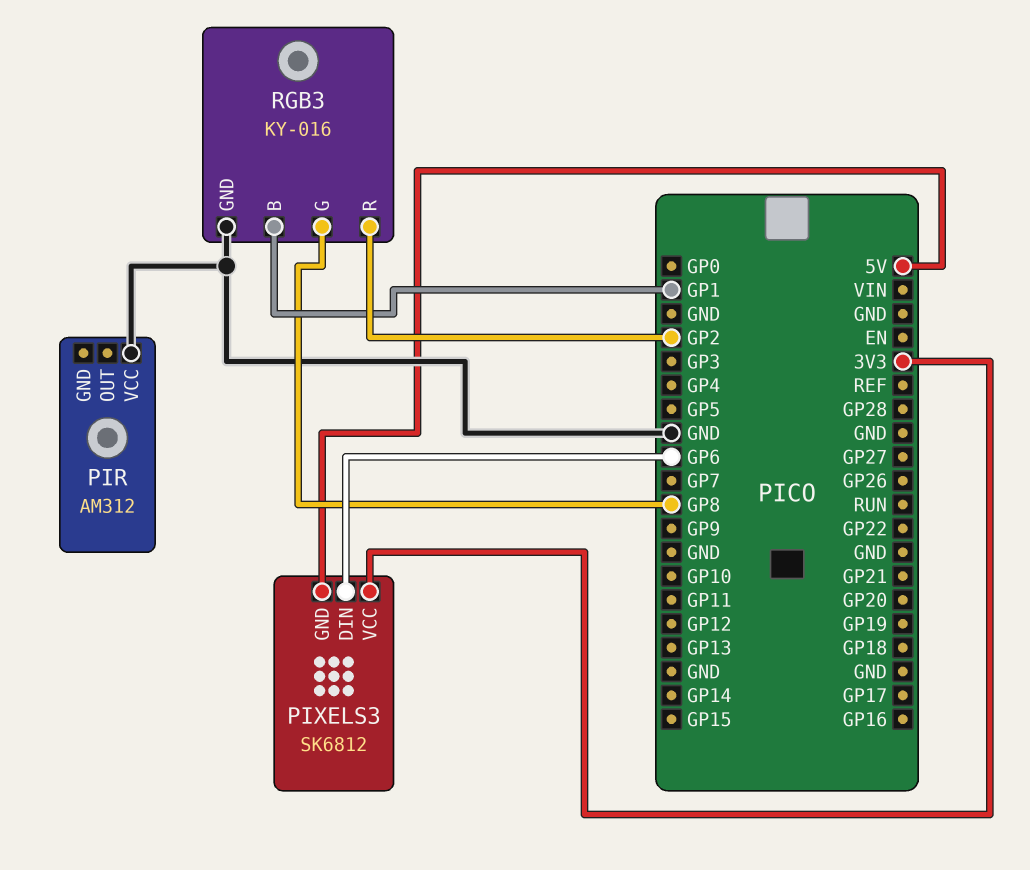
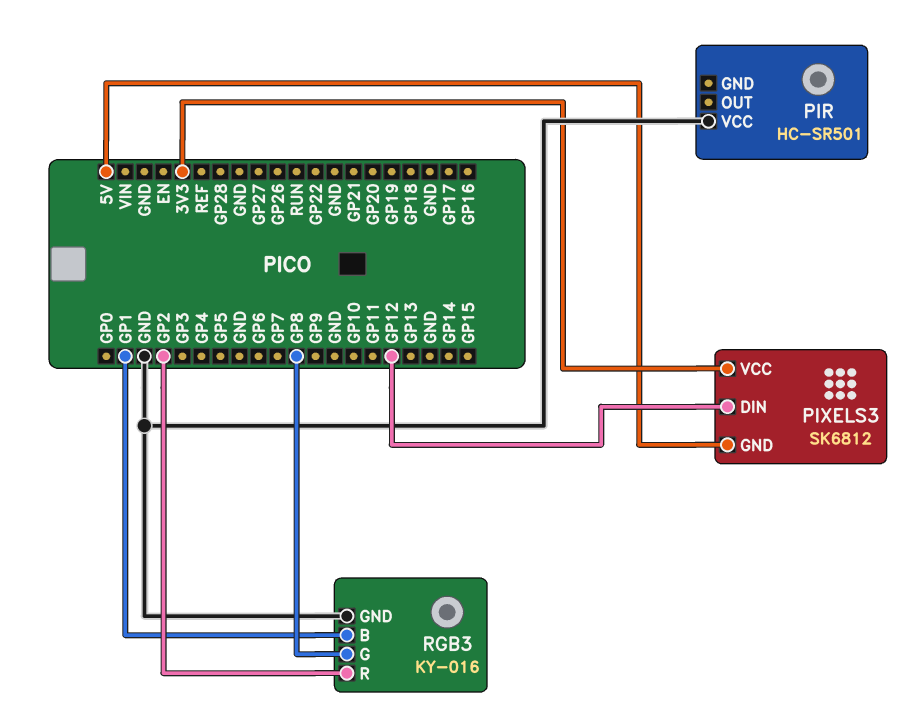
PIR: AM312 -> HC-SR501
PIXELS3 pin DIN: GP6 -> GP12

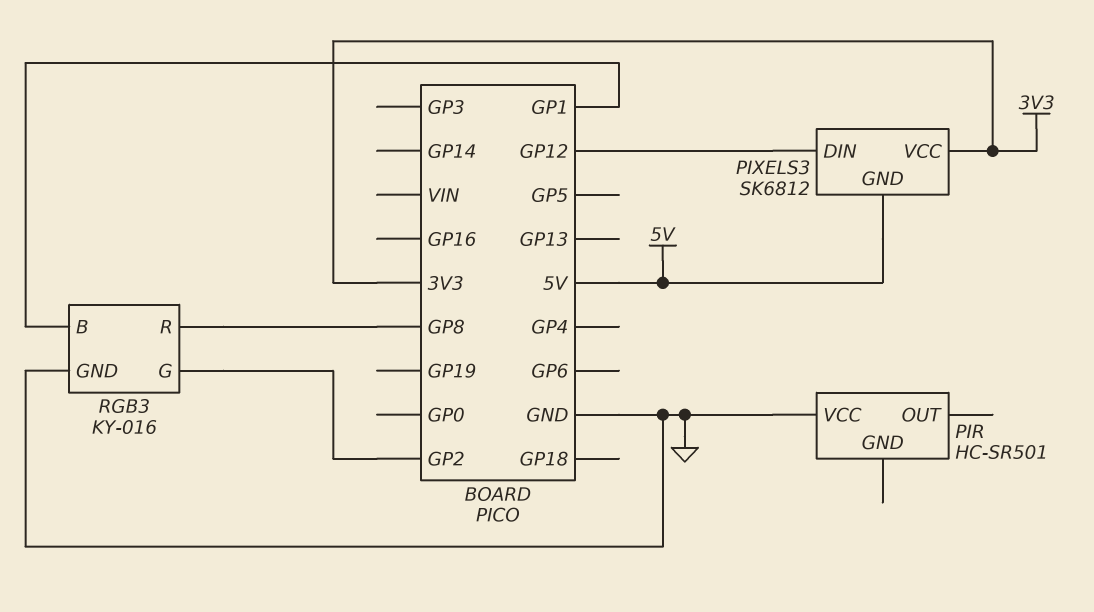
RGB3 pin G: GP8 -> GP2
RGB3 pin R: GP2 -> GP8

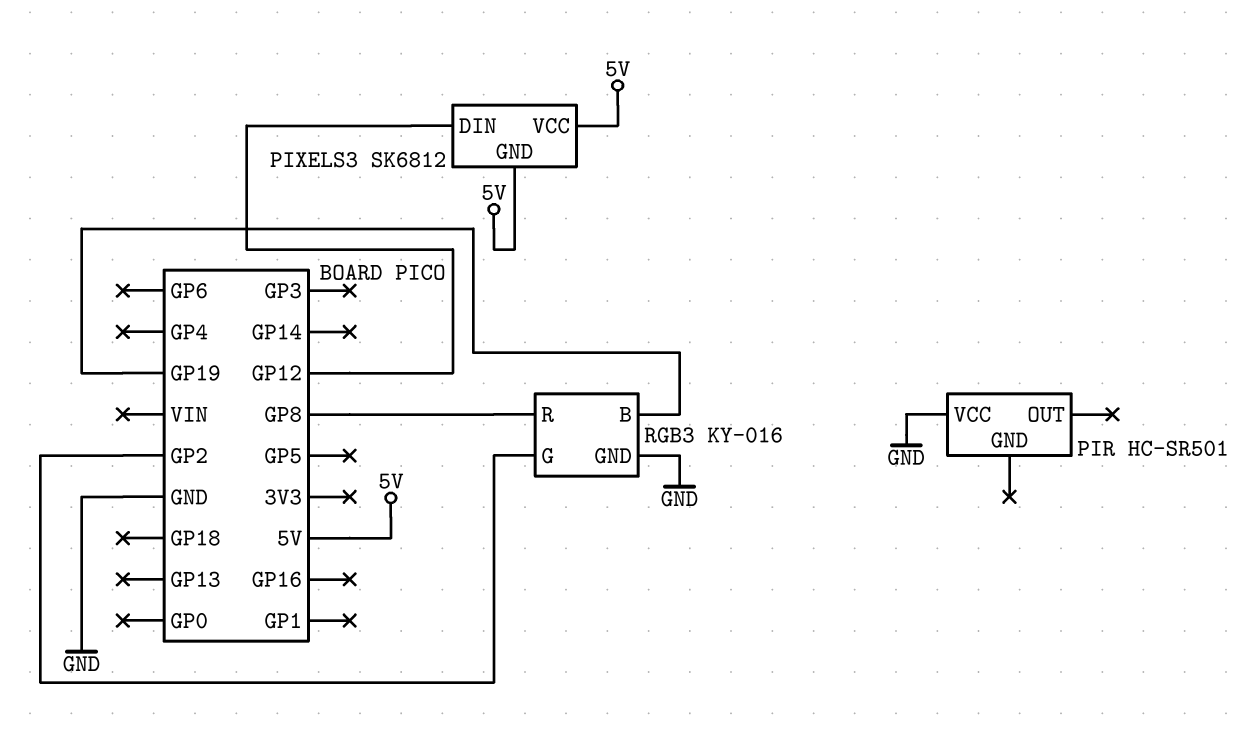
PIXELS3 pin VCC: 3V3 -> 5V
RGB3 pin B: GP1 -> GP19

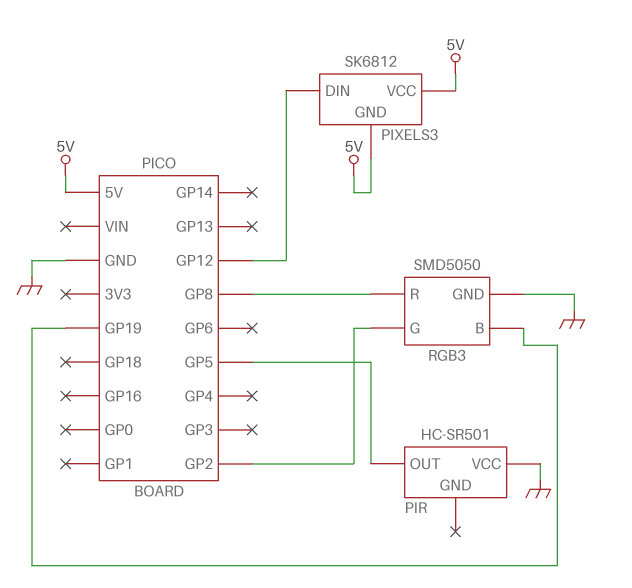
PIR pin OUT: none -> GP5
RGB3: KY-016 -> SMD5050

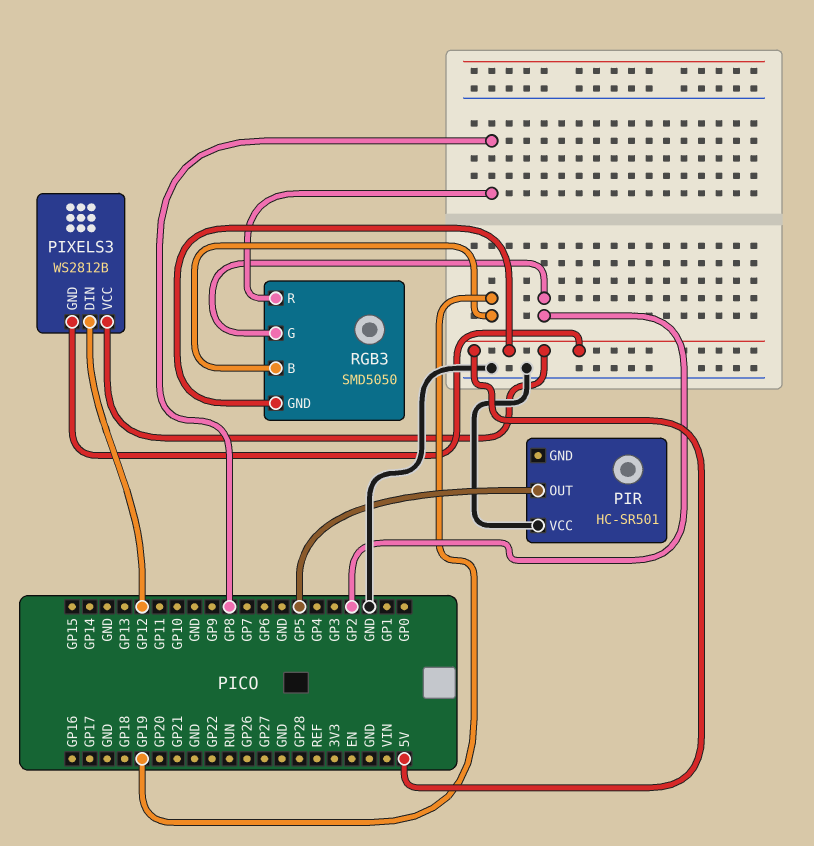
PIXELS3: SK6812 -> WS2812B
RGB3 pin GND: GND -> 5V

